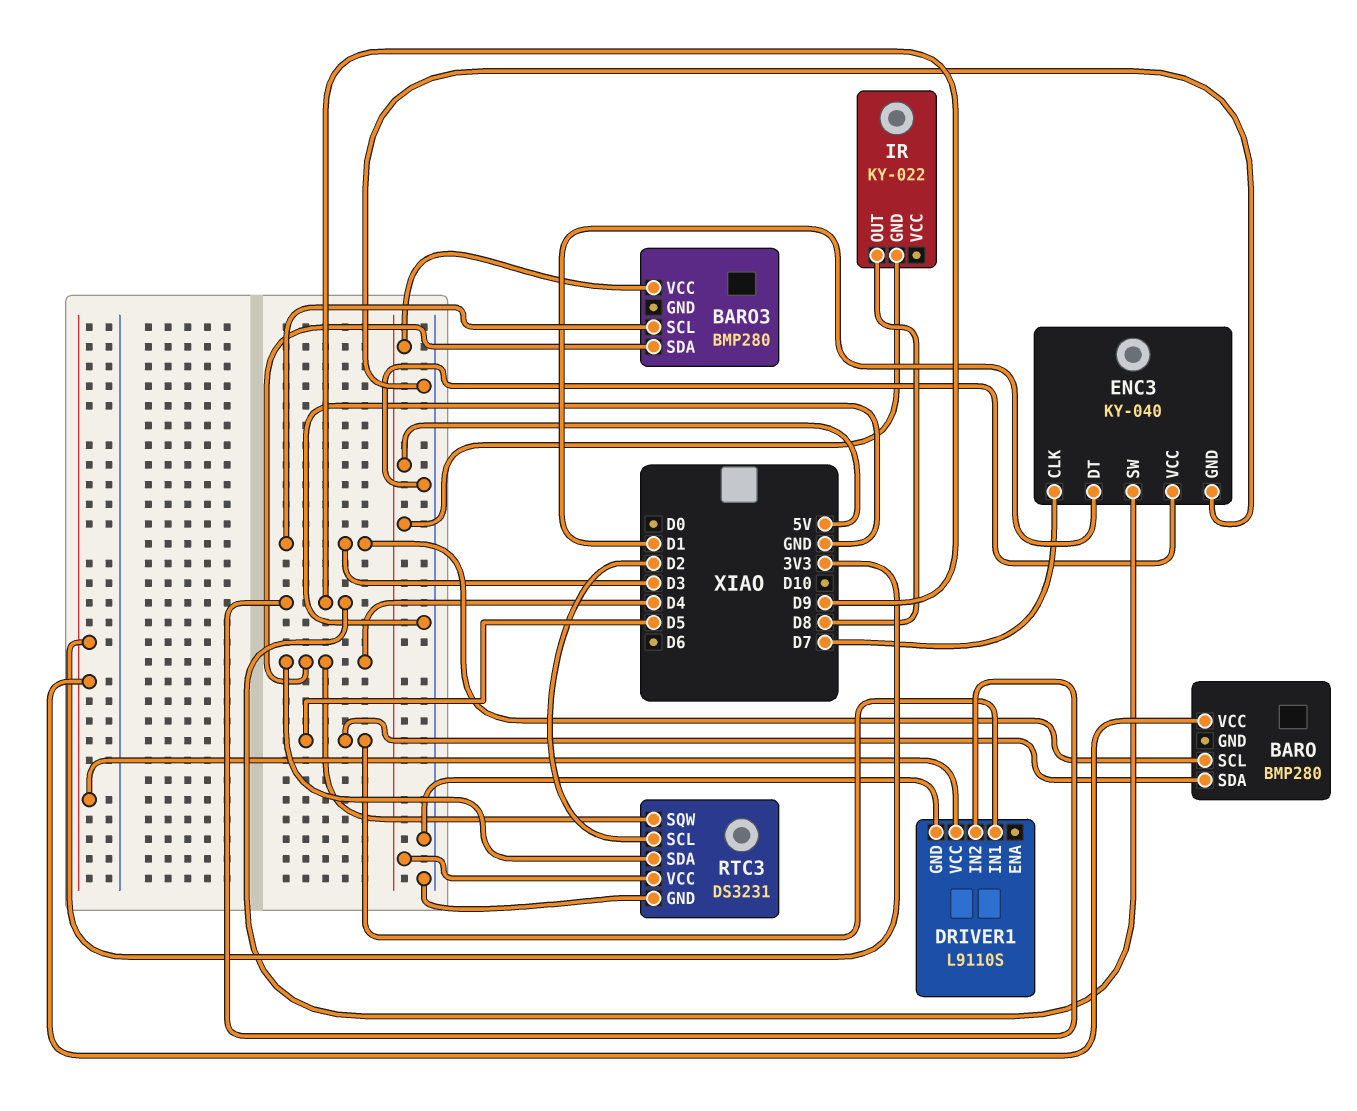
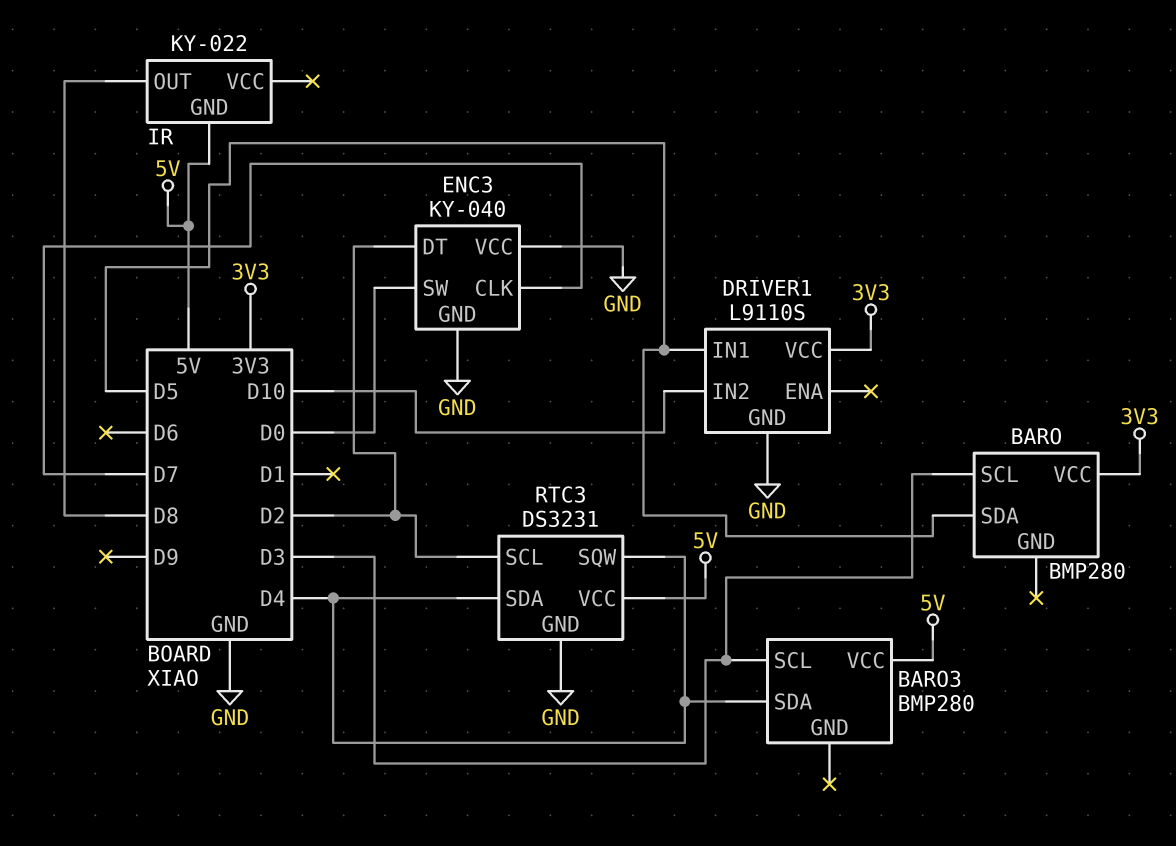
DRIVER1 pin IN2: D9 -> D10
ENC3 pin DT: D1 -> D2
ENC3 pin SW: D9 -> D0

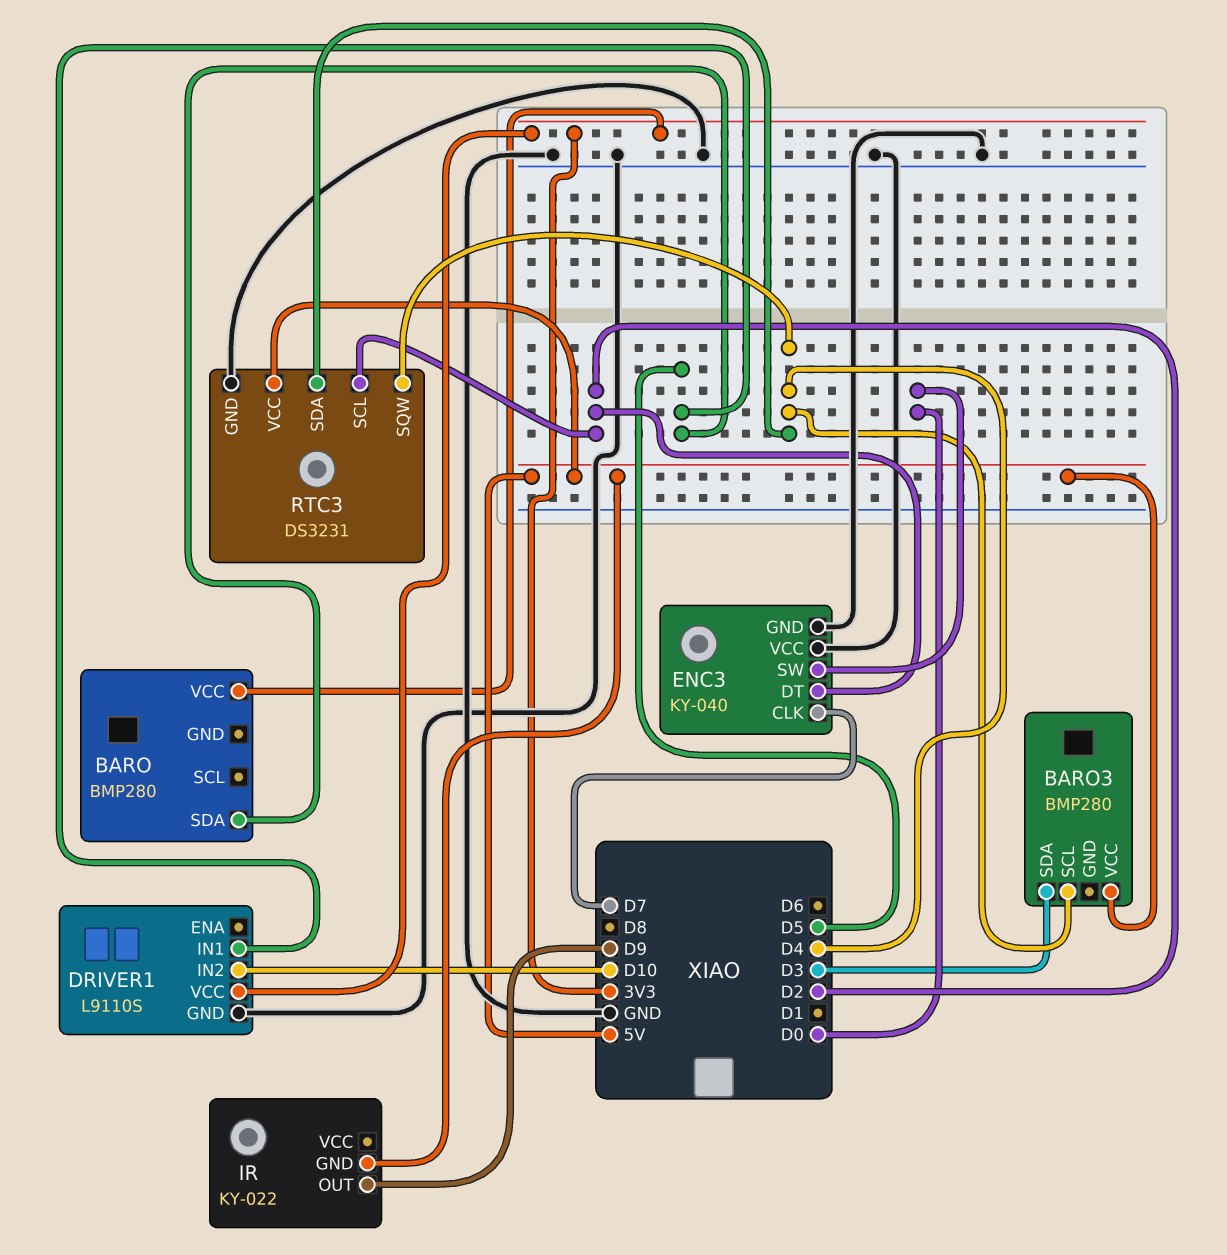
BARO pin SCL: D3 -> none
BARO3 pin SCL: D3 -> D4
BARO3 pin SDA: D4 -> D3
IR pin OUT: D8 -> D9

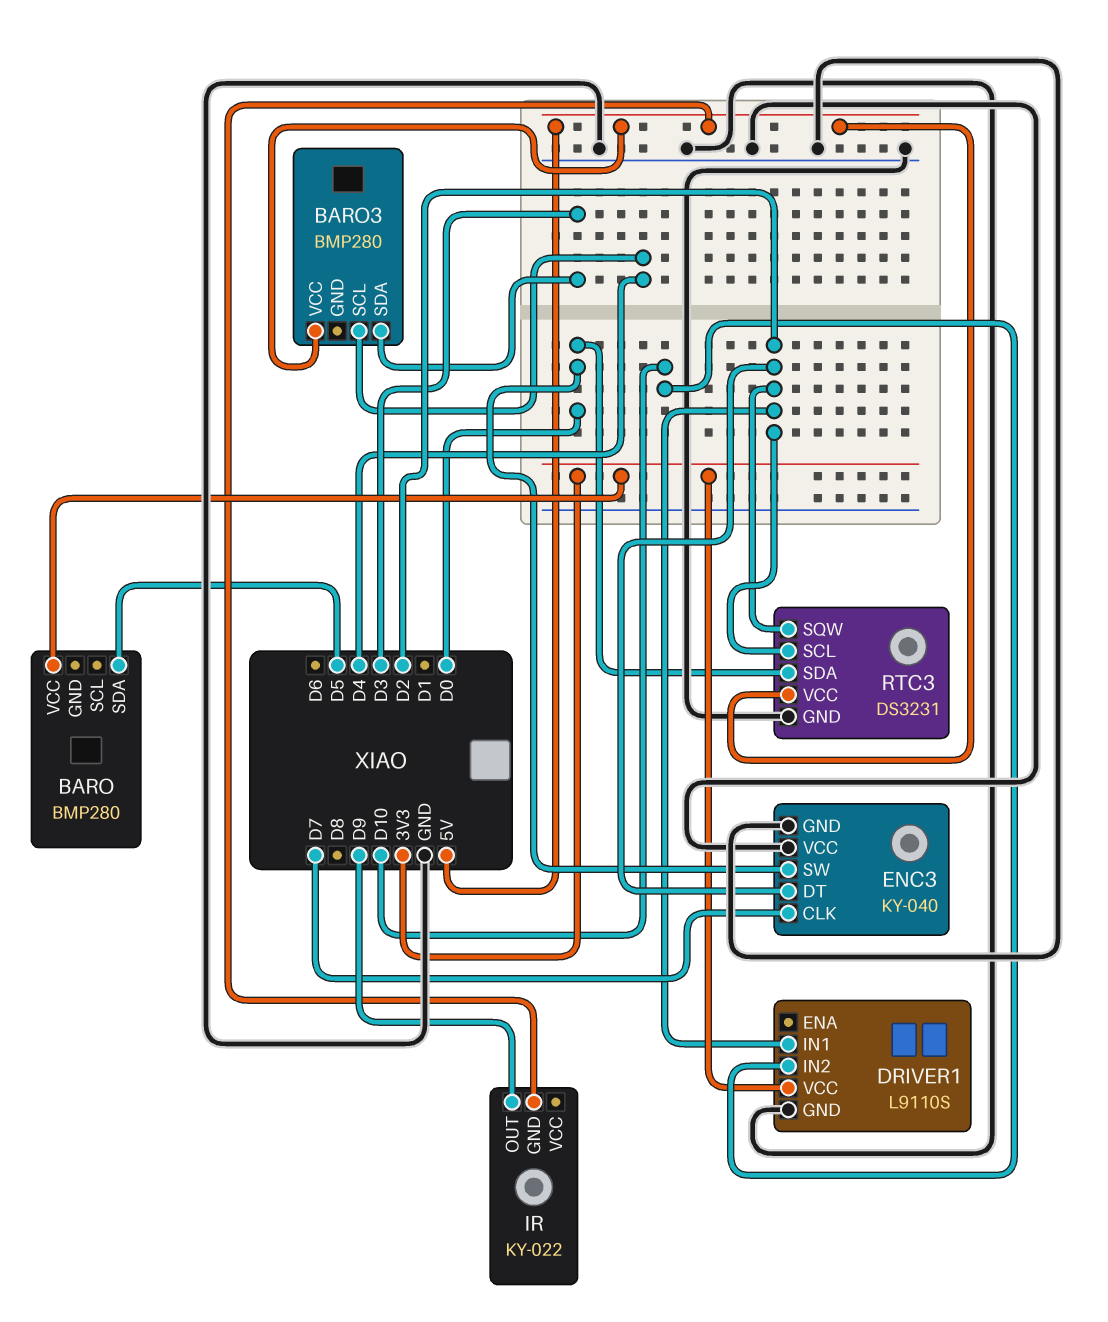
DRIVER1 pin IN1: D5 -> D2
RTC3 pin SDA: D4 -> D0
RTC3 pin SQW: D4 -> D2

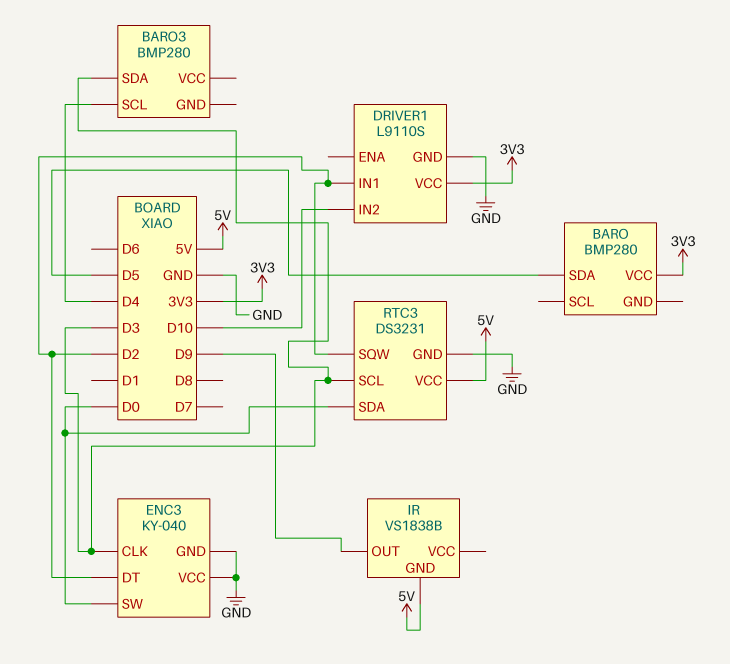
BARO3 pin VCC: 5V -> none
ENC3 pin CLK: D7 -> D3
IR: KY-022 -> VS1838B
RTC3 pin SCL: D2 -> D3

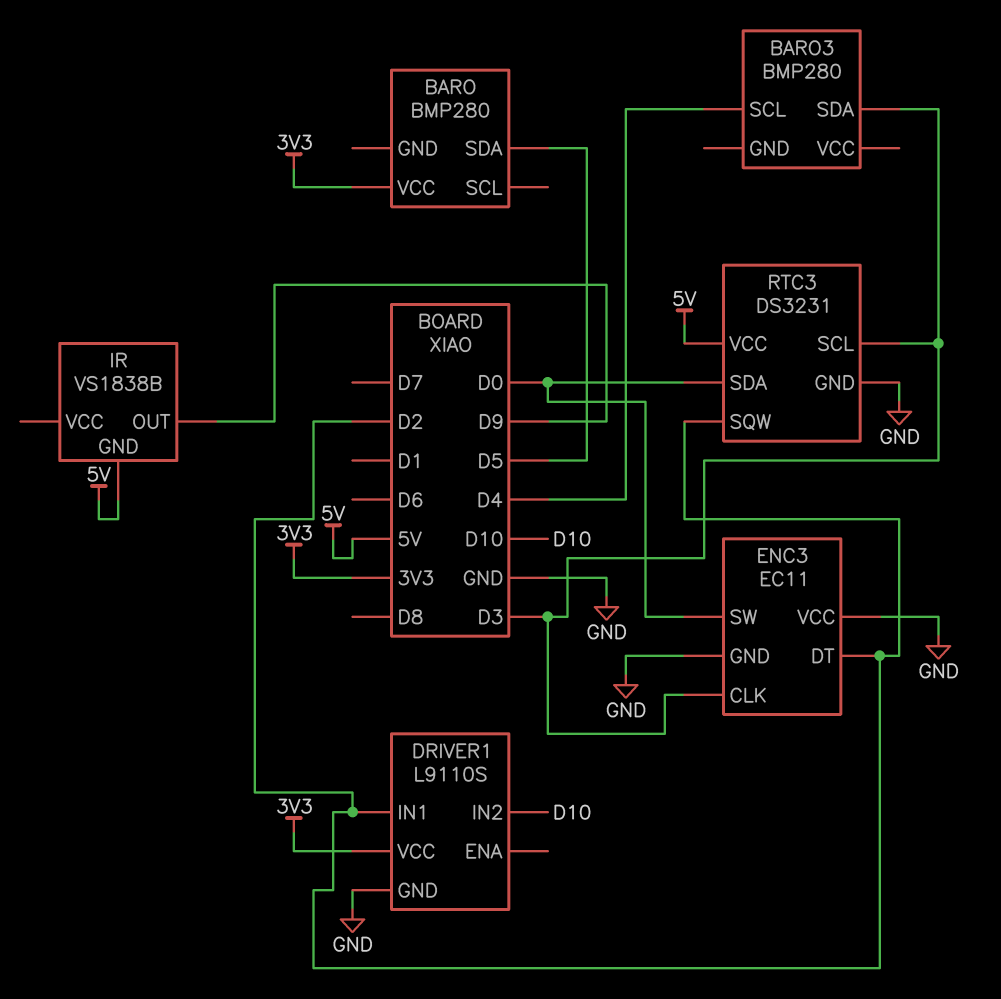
ENC3: KY-040 -> EC11

